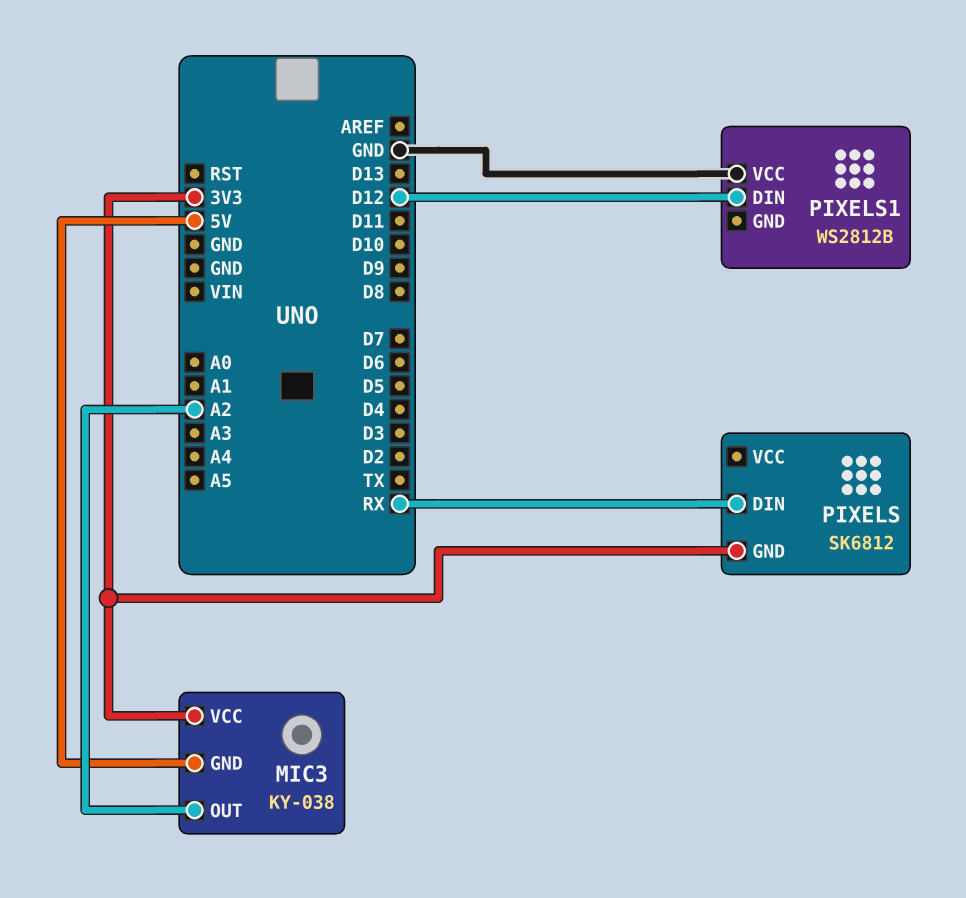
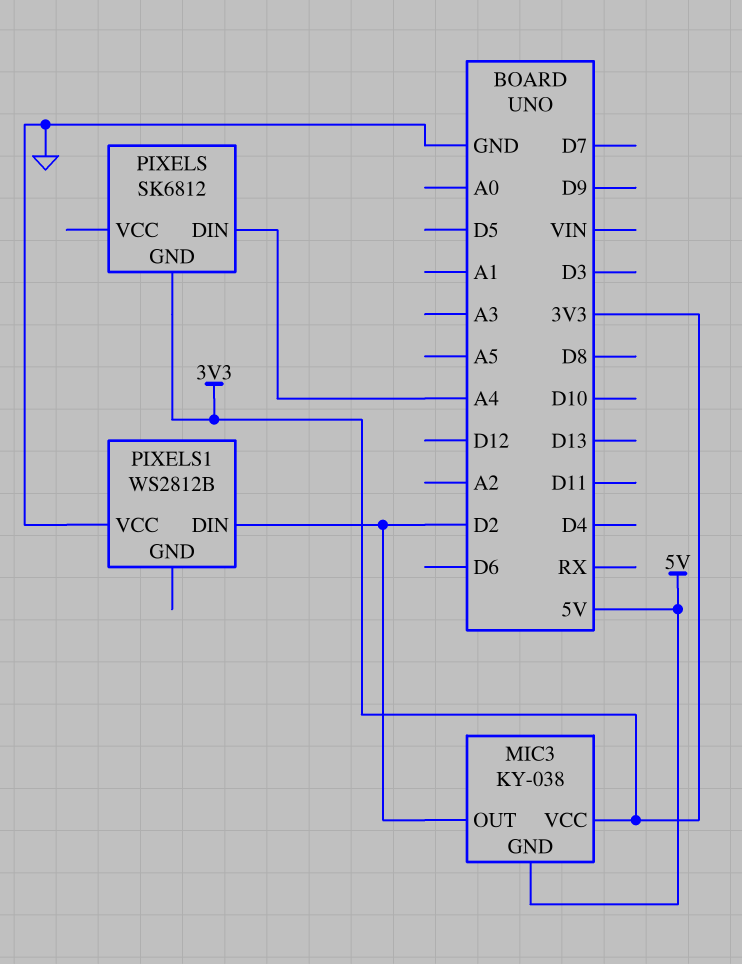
MIC3 pin OUT: A2 -> D2
PIXELS pin DIN: RX -> A4
PIXELS1 pin DIN: D12 -> D2

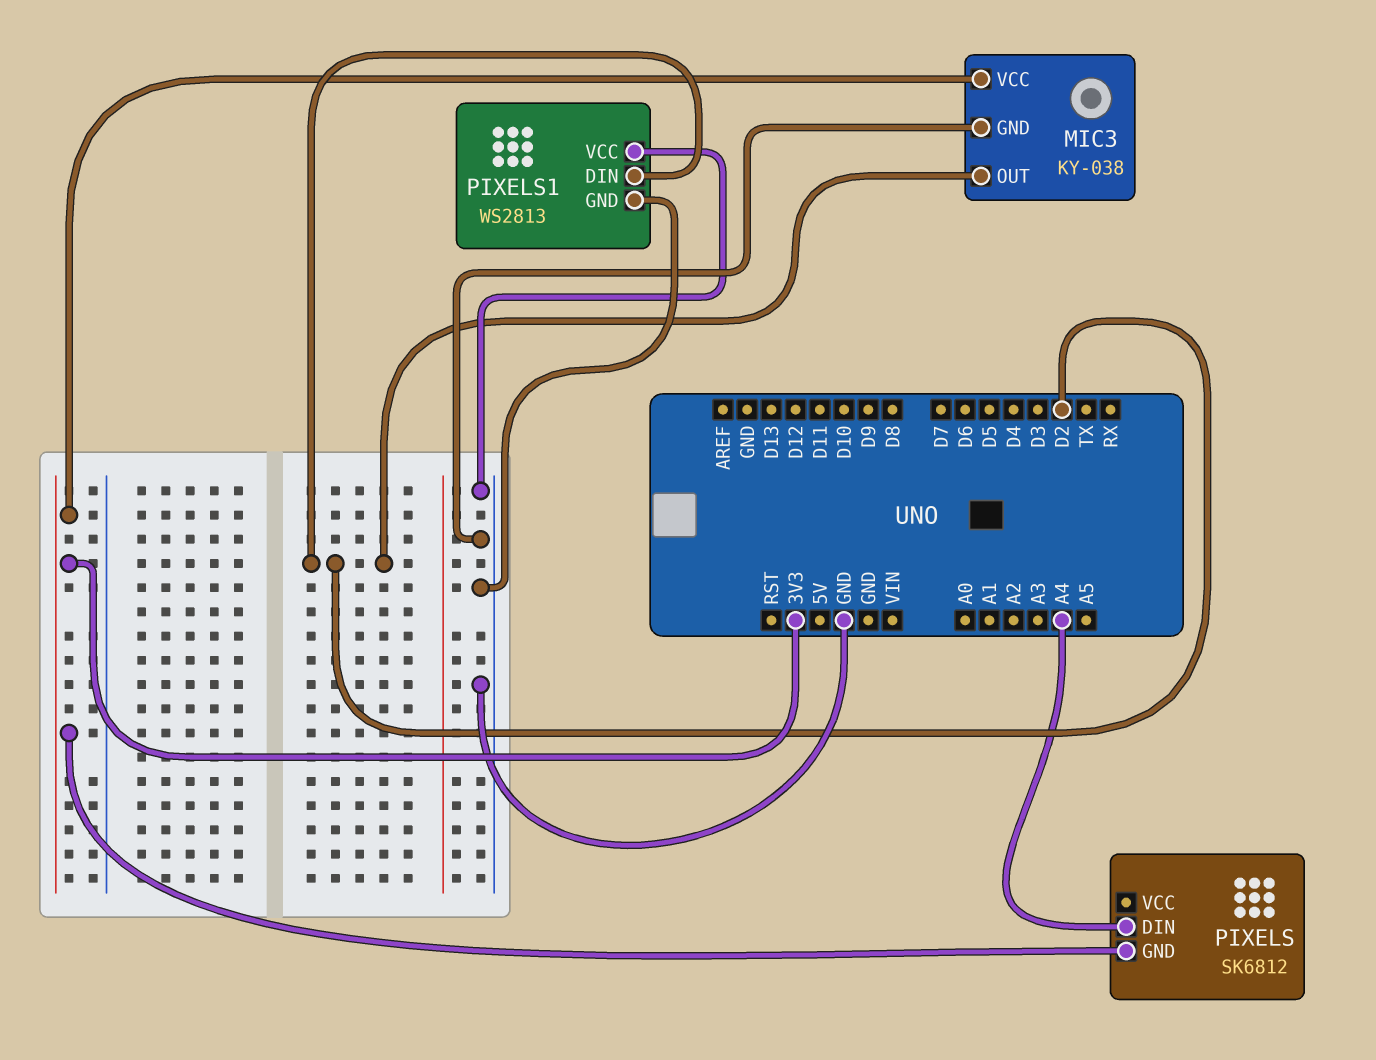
MIC3 pin GND: 5V -> GND
PIXELS1: WS2812B -> WS2813
PIXELS1 pin GND: none -> GND

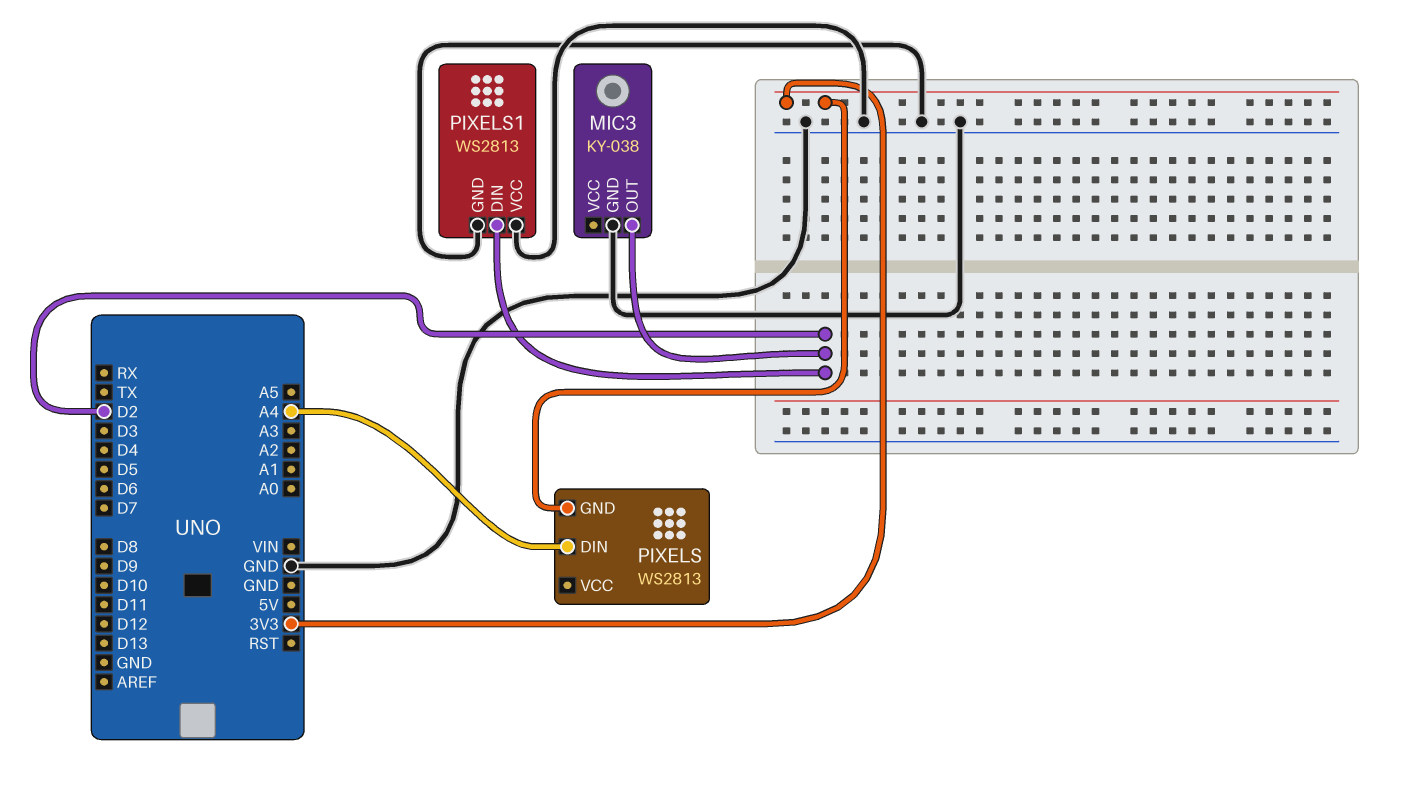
MIC3 pin VCC: 3V3 -> none
PIXELS: SK6812 -> WS2813

